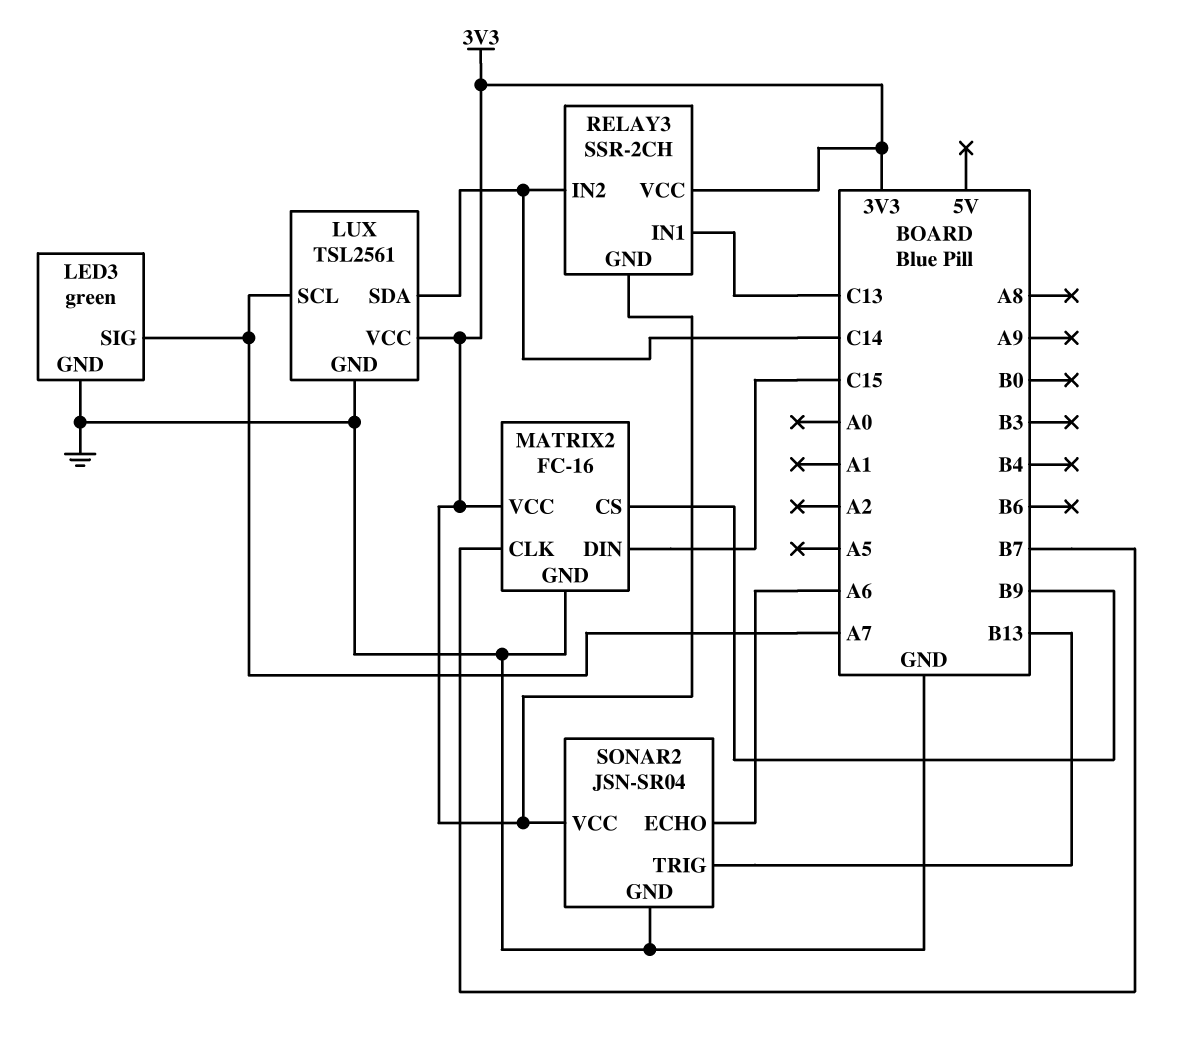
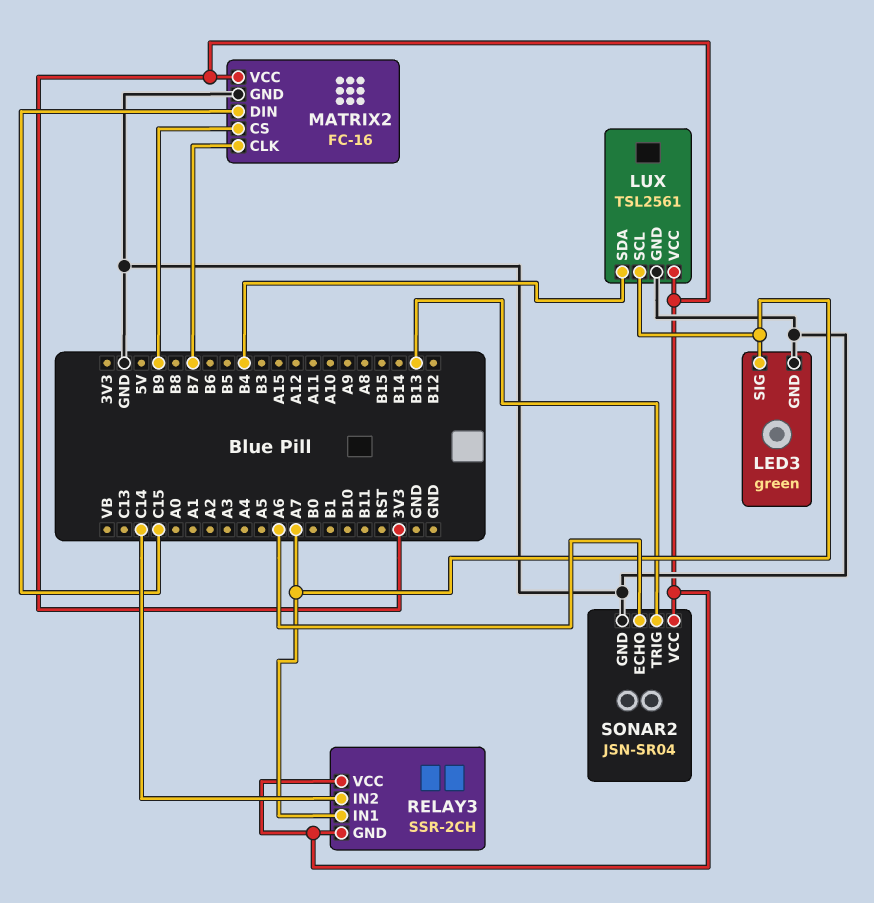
LUX pin SDA: C14 -> B4
RELAY3 pin IN1: C13 -> A7

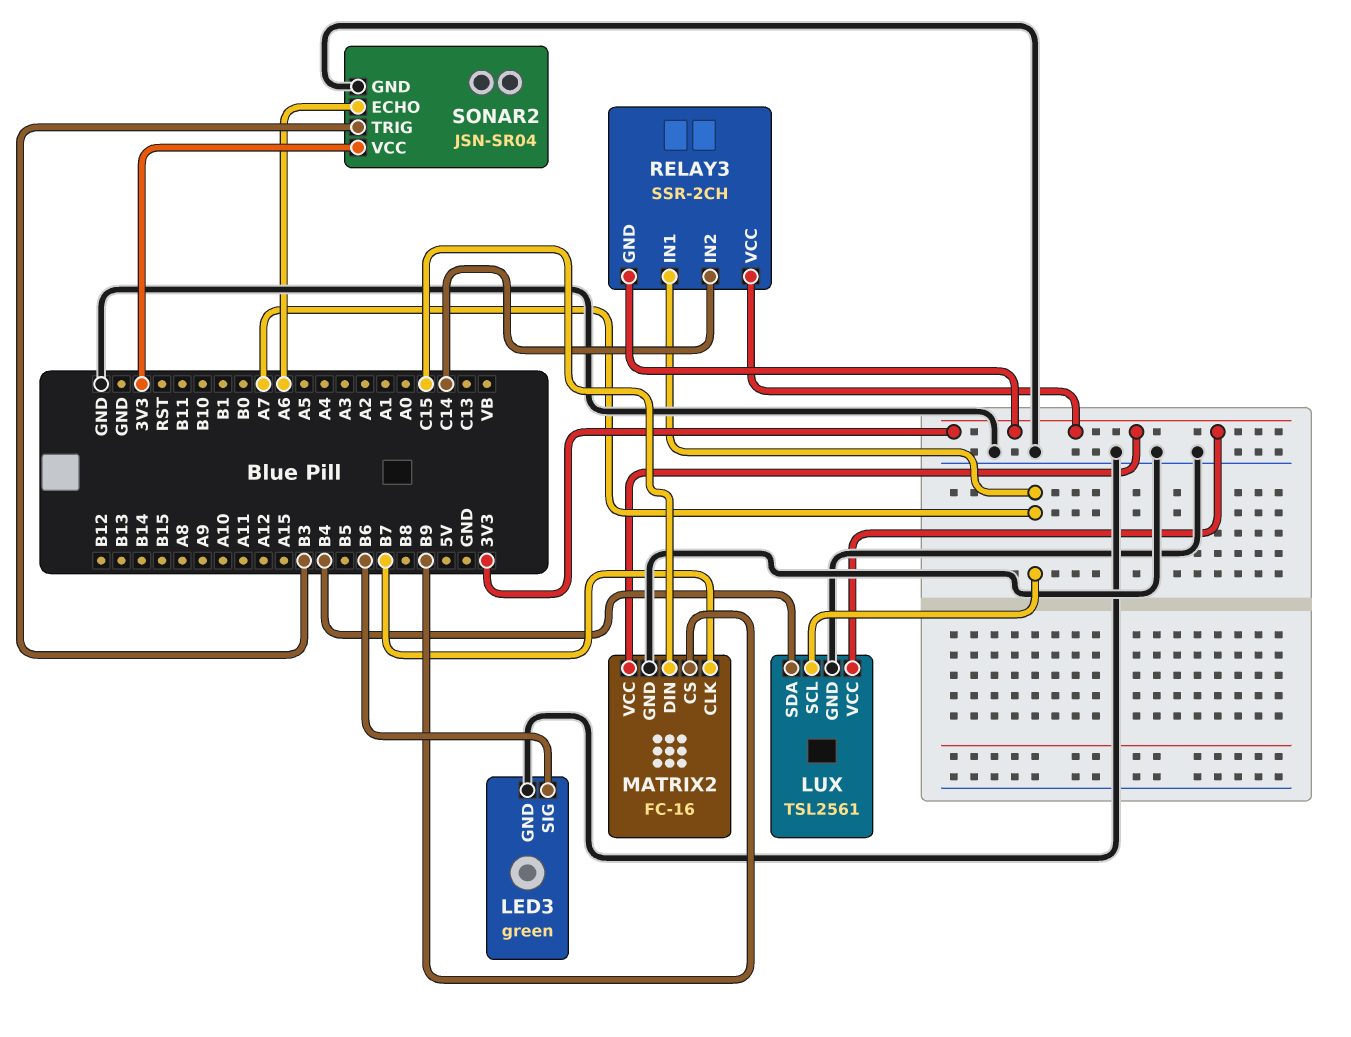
LED3 pin SIG: A7 -> B6
SONAR2 pin TRIG: B13 -> B3

